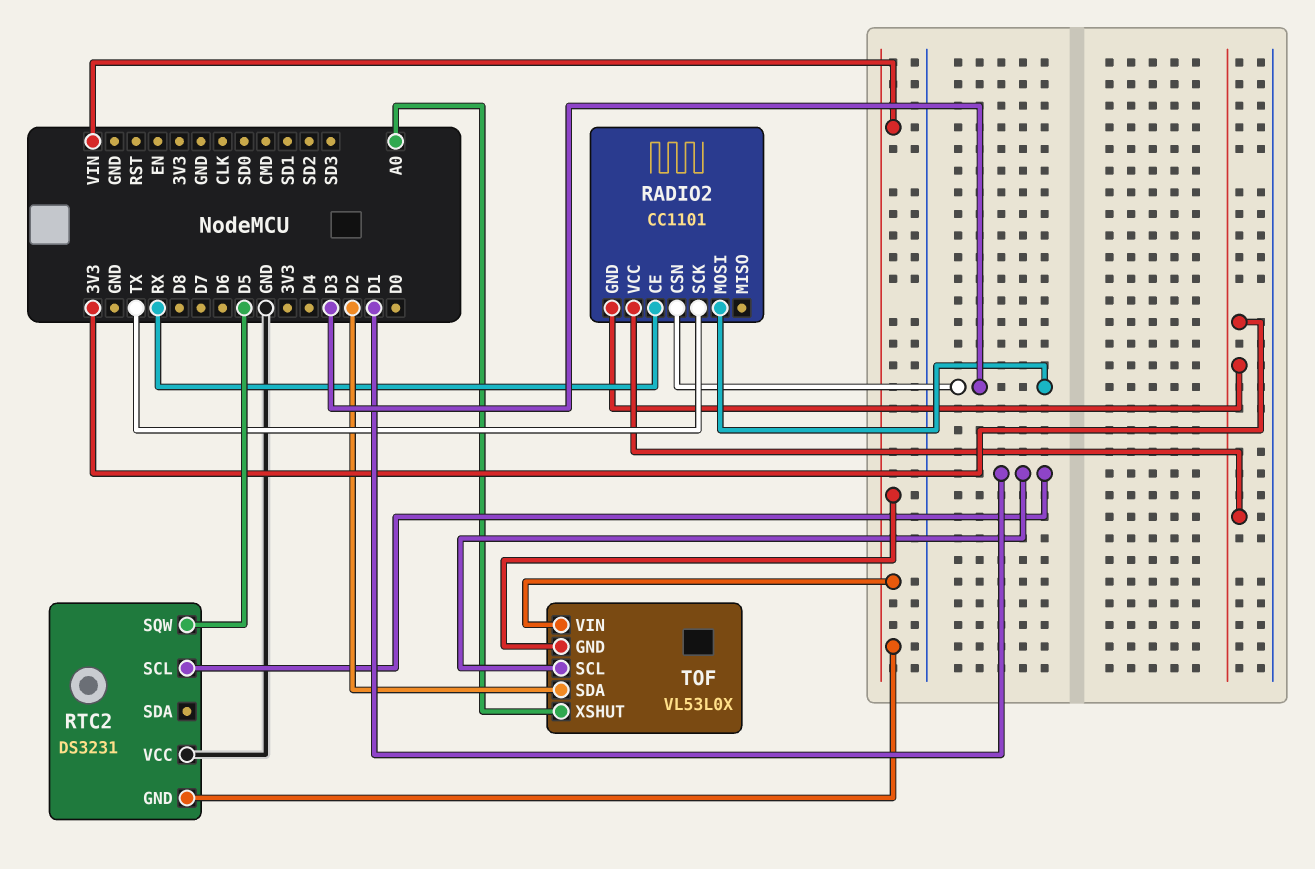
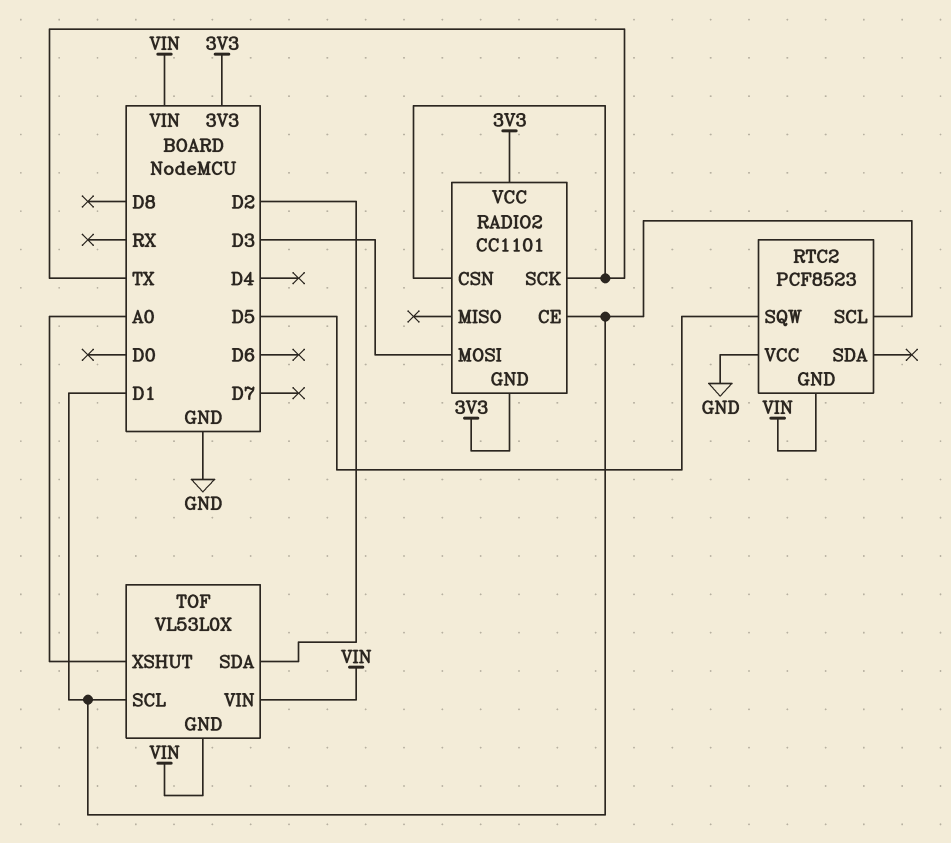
RADIO2 pin CE: RX -> D1
RADIO2 pin CSN: D3 -> TX
RTC2: DS3231 -> PCF8523

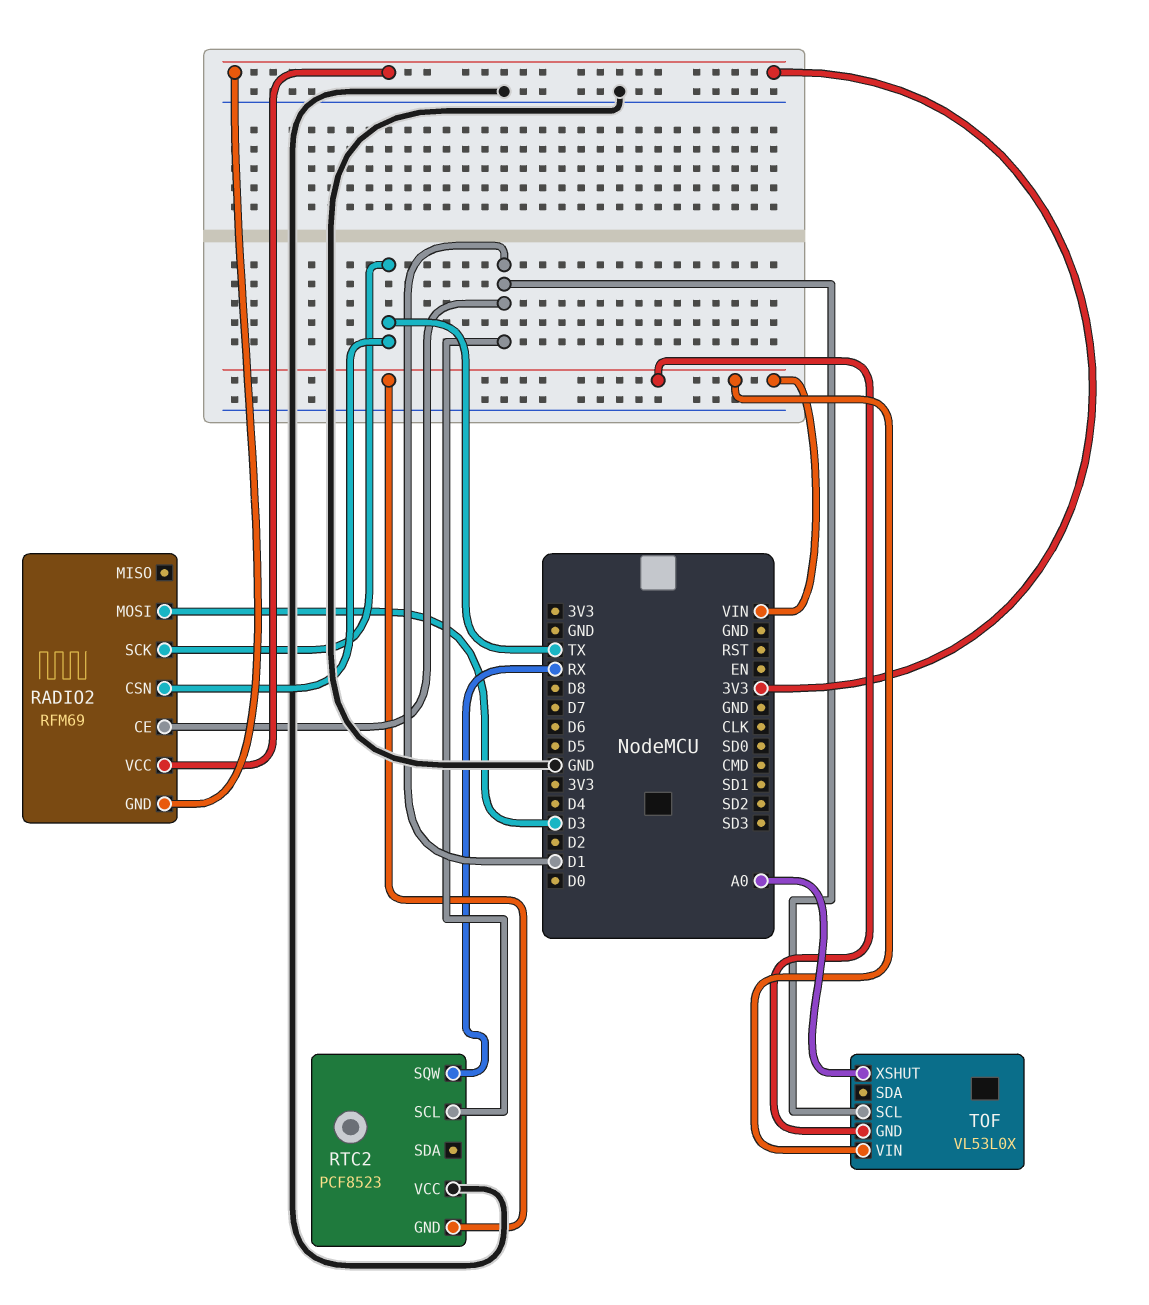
RADIO2: CC1101 -> RFM69
RTC2 pin SQW: D5 -> RX
TOF pin SDA: D2 -> none

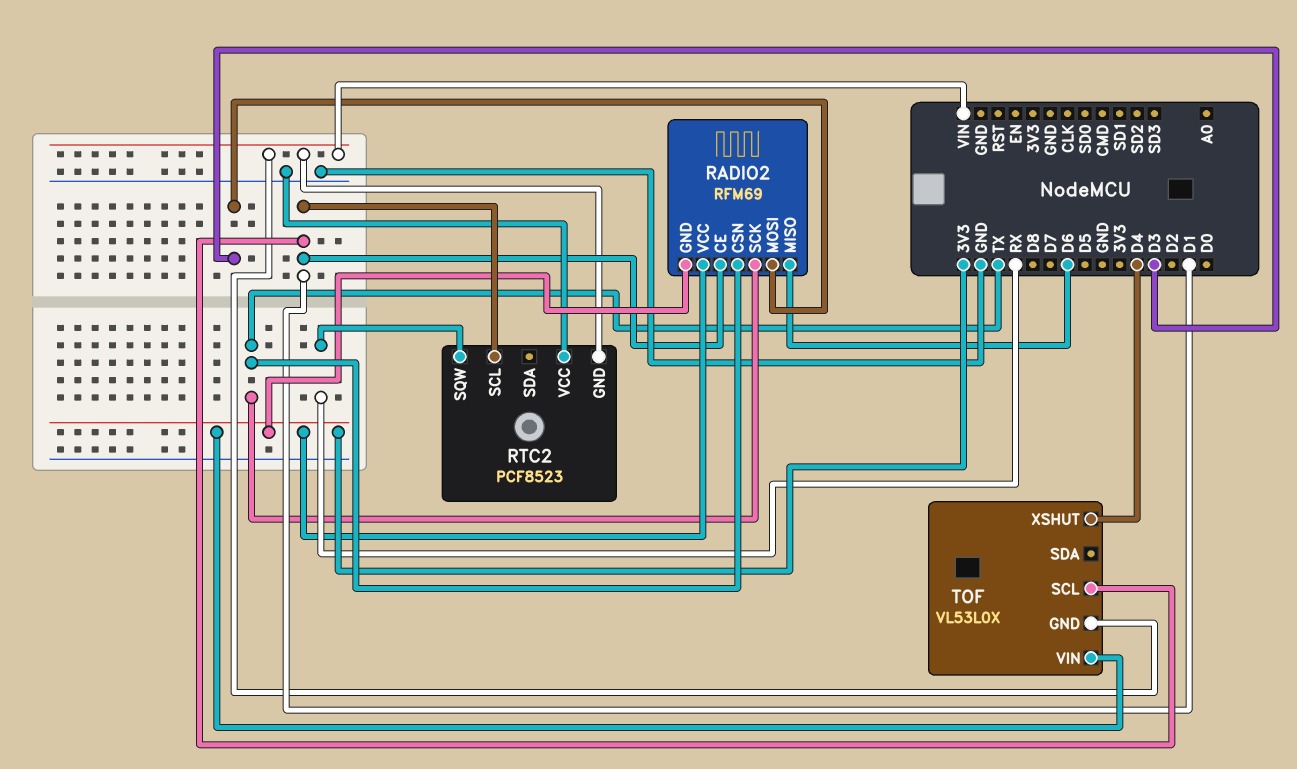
RADIO2 pin MISO: none -> D6
TOF pin VIN: VIN -> 3V3
TOF pin XSHUT: A0 -> D4

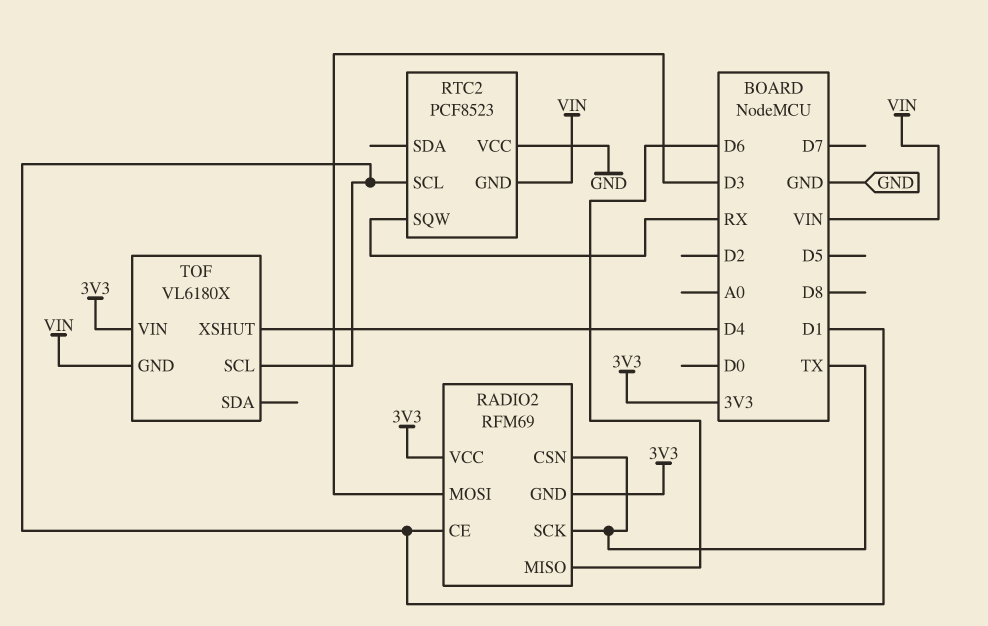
TOF: VL53L0X -> VL6180X

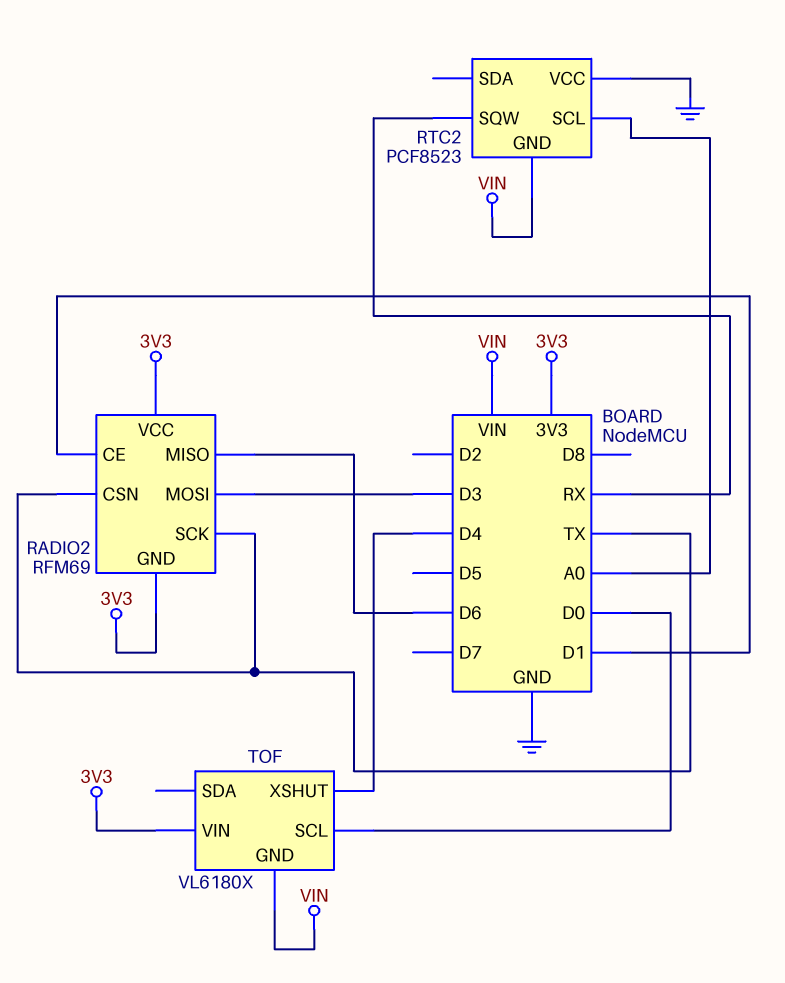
RTC2 pin SCL: D1 -> A0
TOF pin SCL: D1 -> D0

